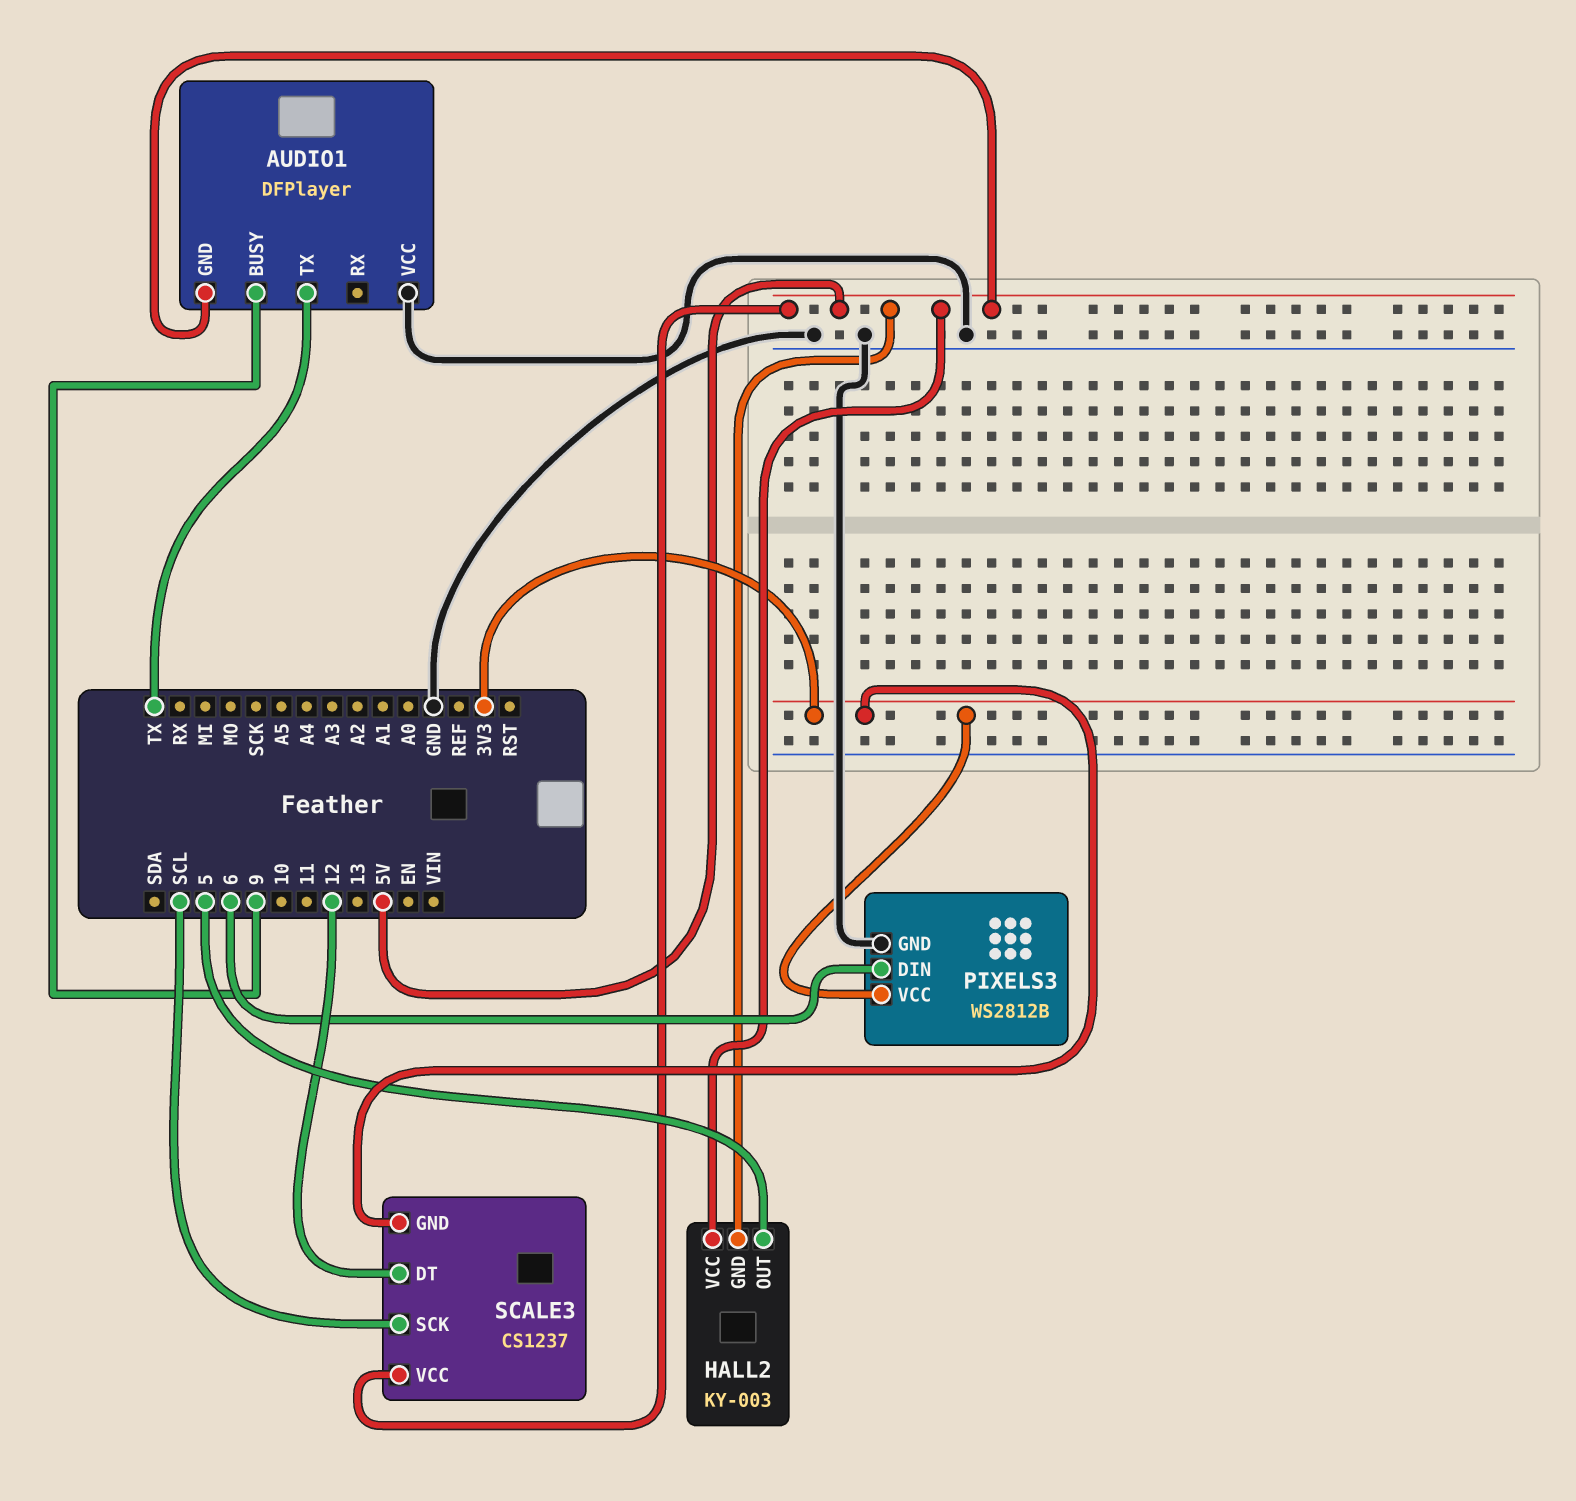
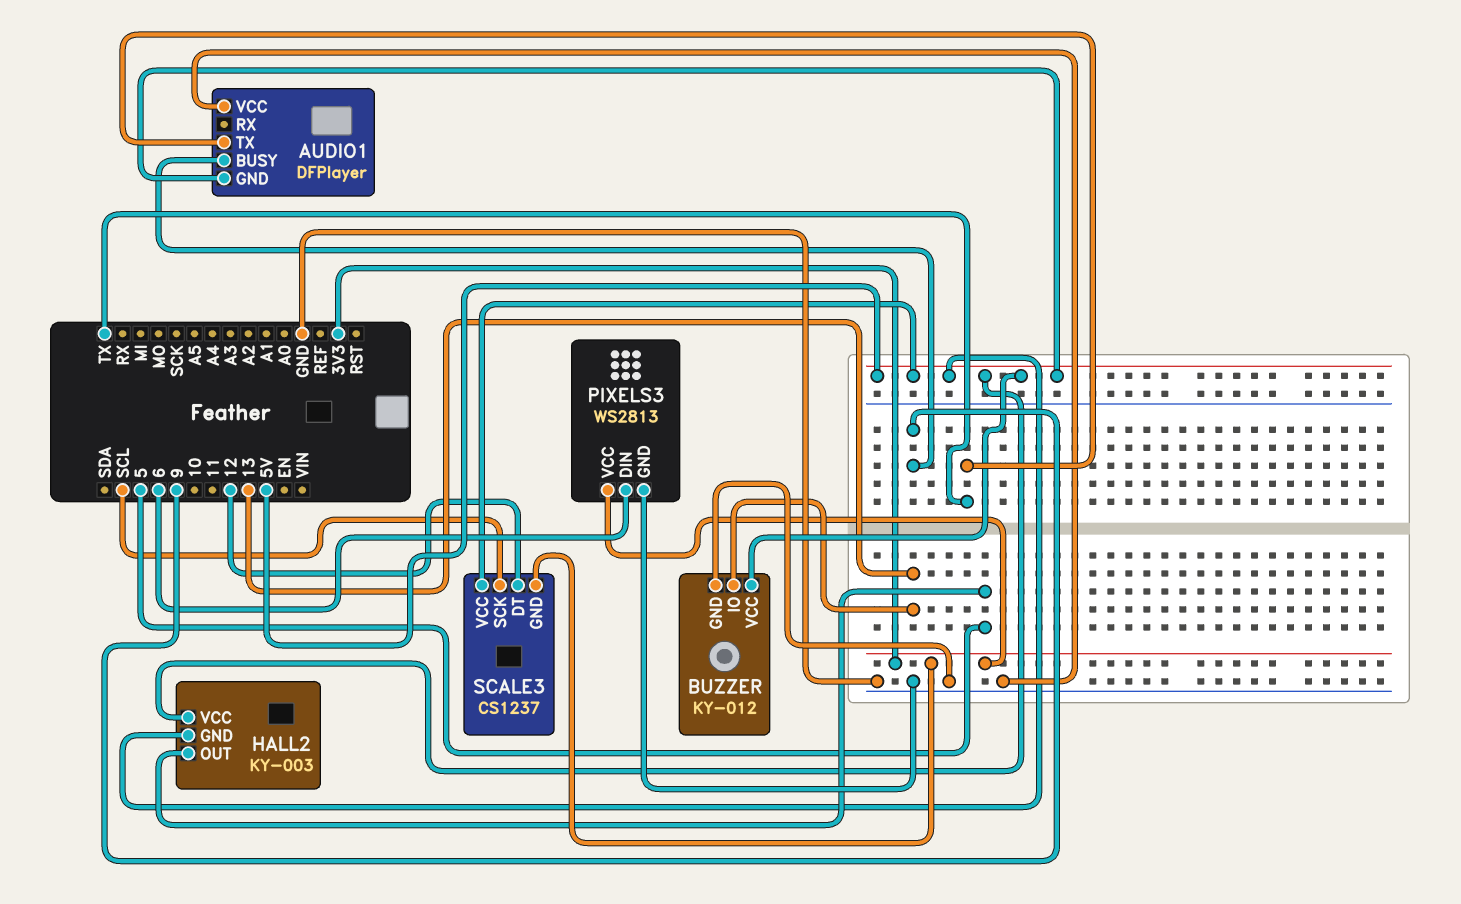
BUZZER: none -> KY-012
BUZZER pin GND: none -> GND
BUZZER pin IO: none -> 13
BUZZER pin VCC: none -> 5V
PIXELS3: WS2812B -> WS2813

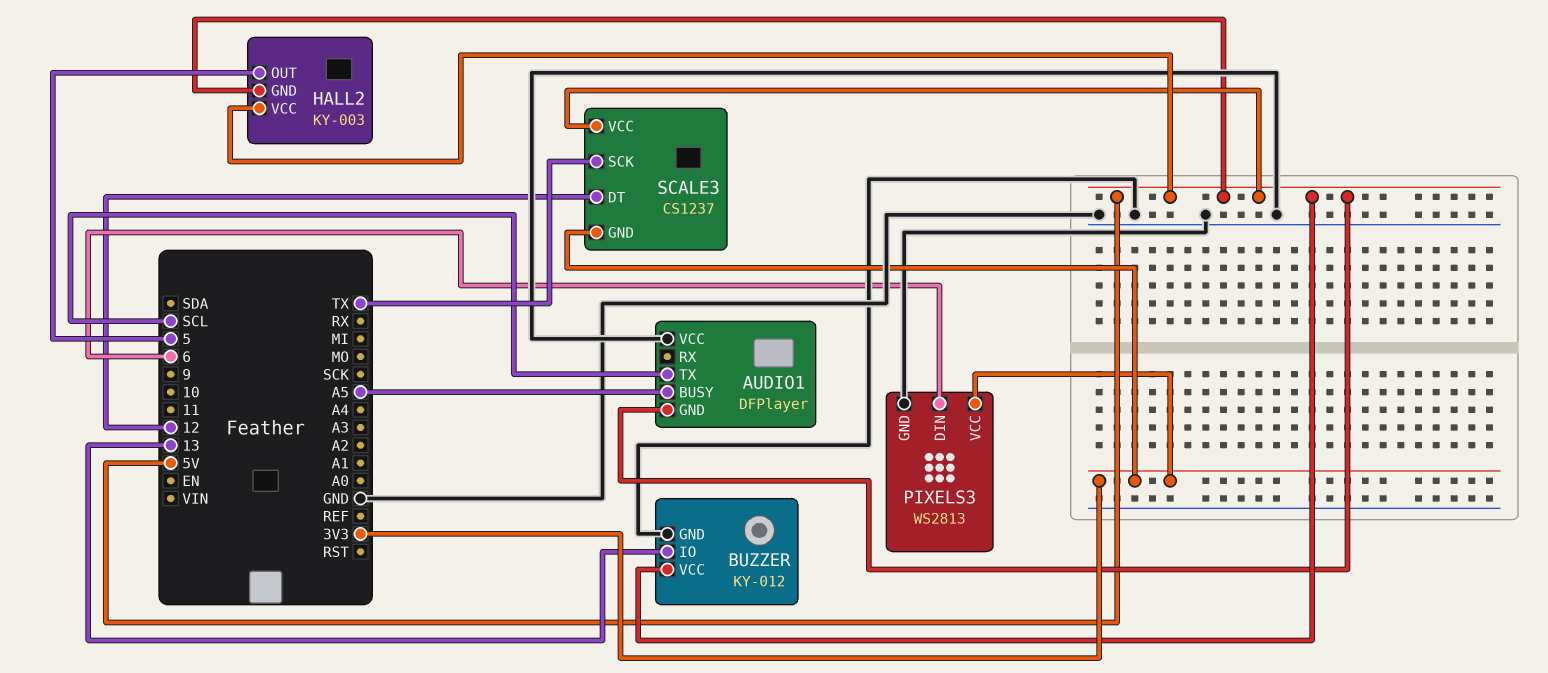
AUDIO1 pin BUSY: 9 -> A5
AUDIO1 pin TX: TX -> SCL
SCALE3 pin SCK: SCL -> TX

